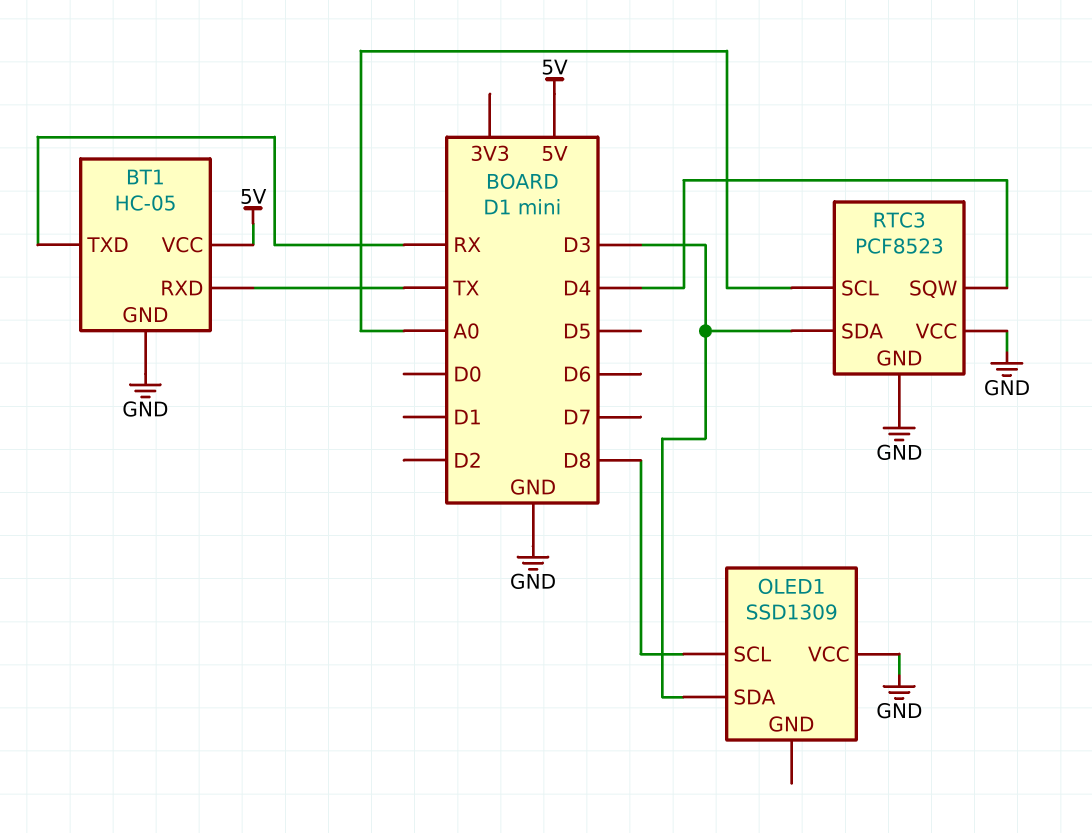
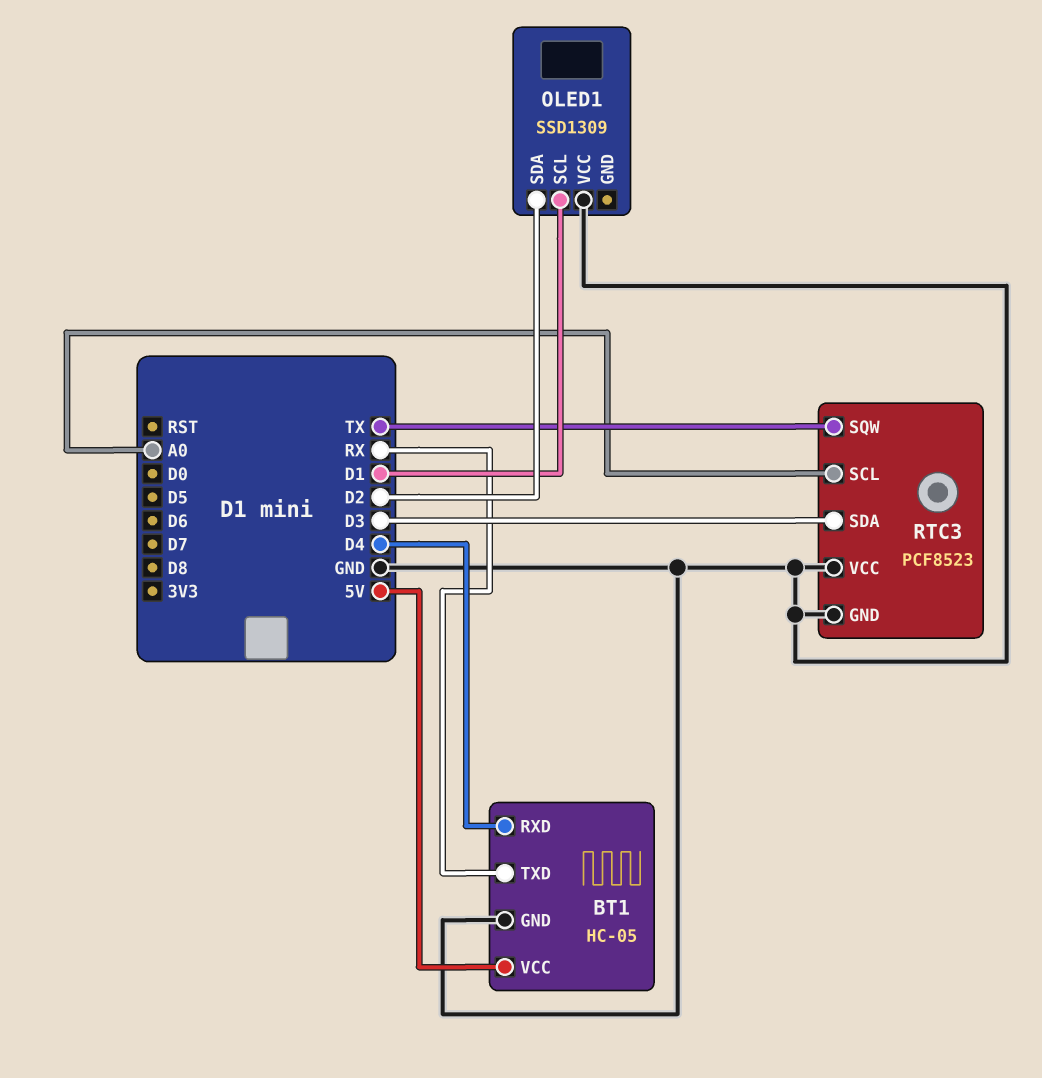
BT1 pin RXD: TX -> D4
OLED1 pin SCL: D8 -> D1
OLED1 pin SDA: D3 -> D2
RTC3 pin SQW: D4 -> TX

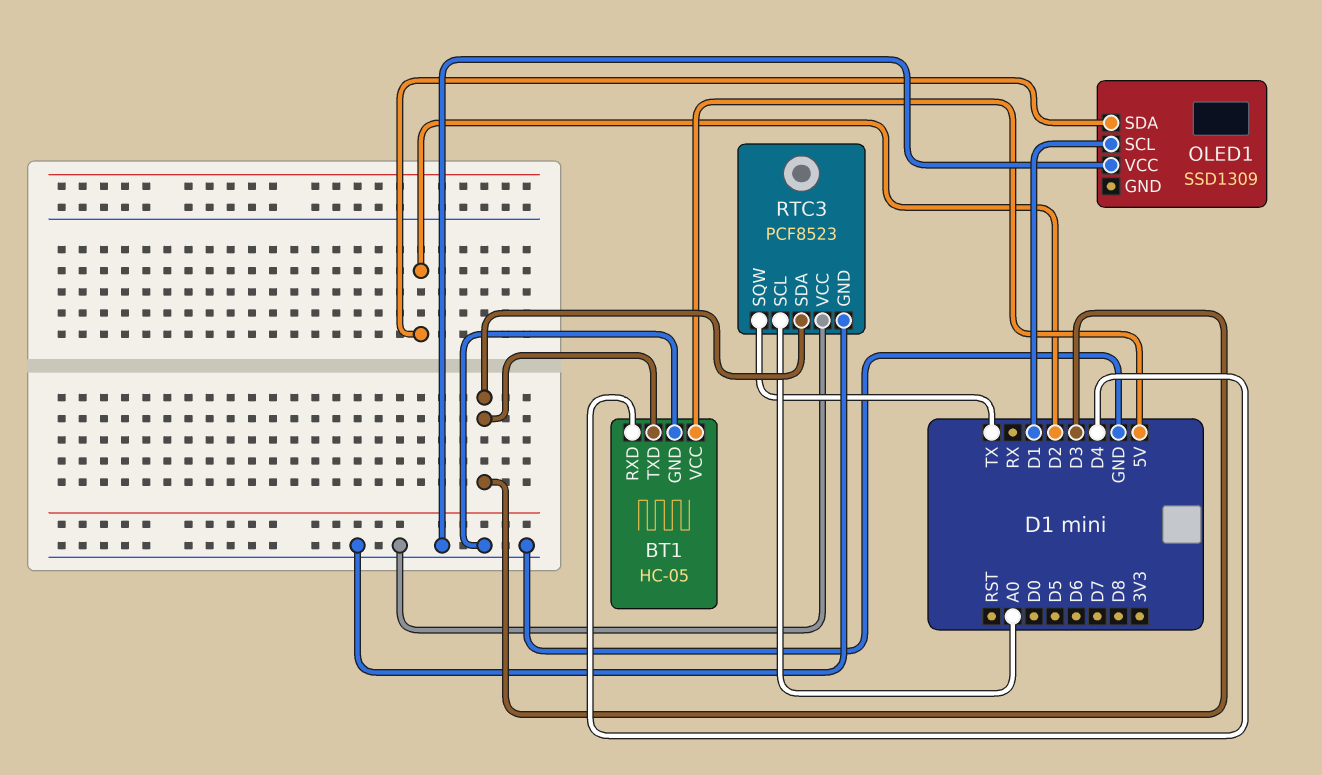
BT1 pin TXD: RX -> D3

